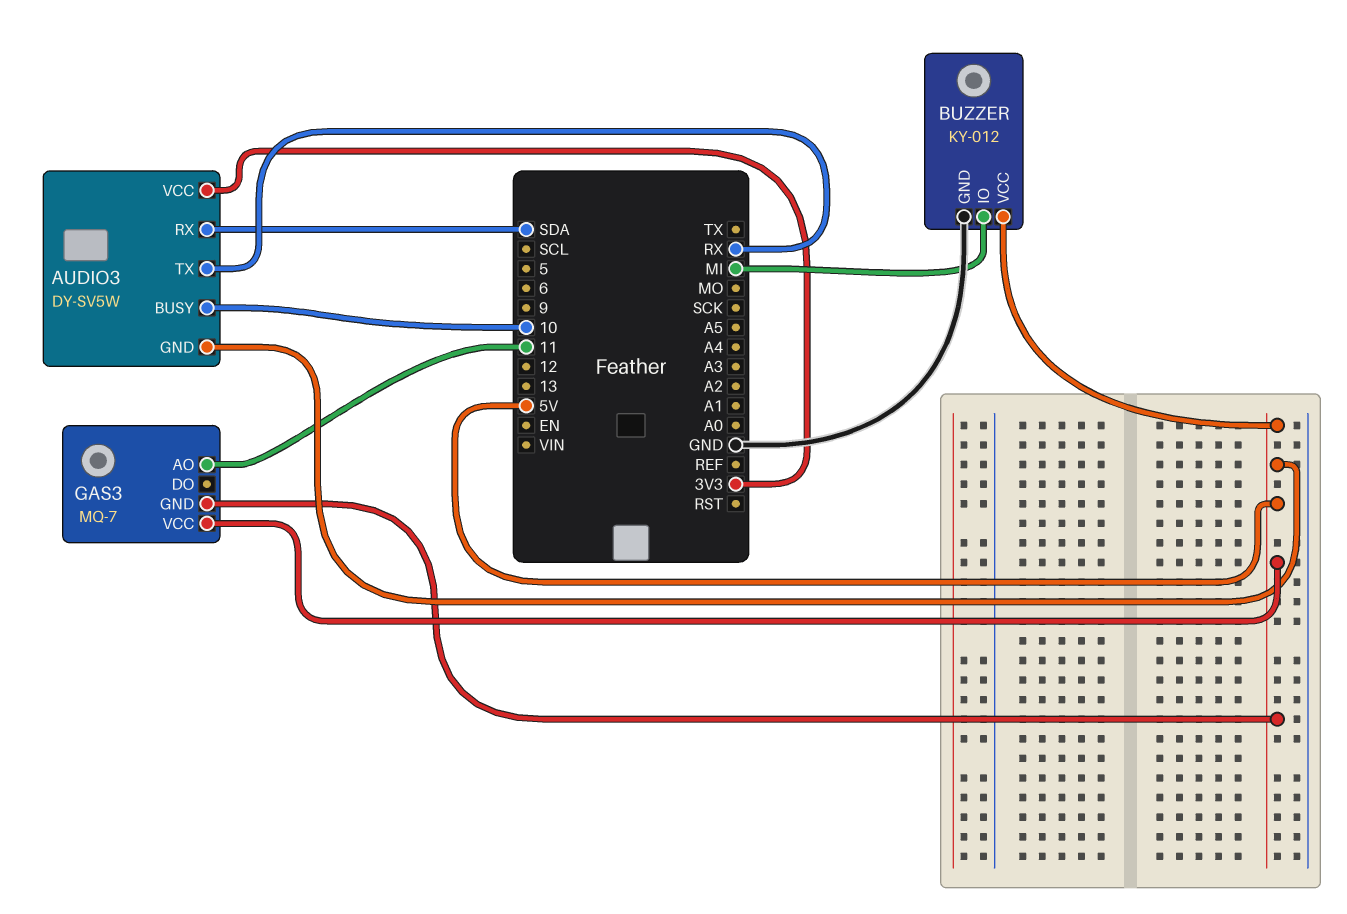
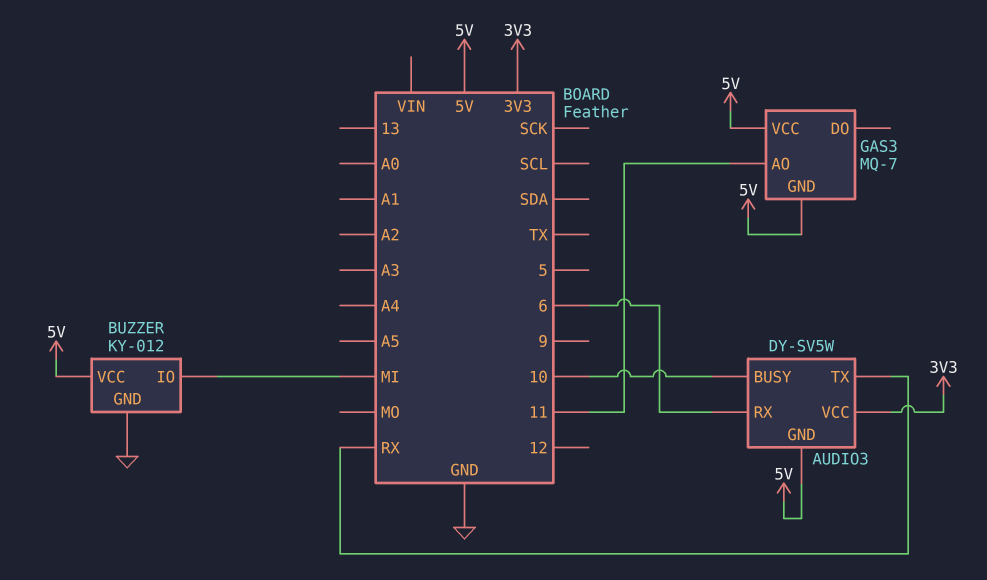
AUDIO3 pin RX: SDA -> 6

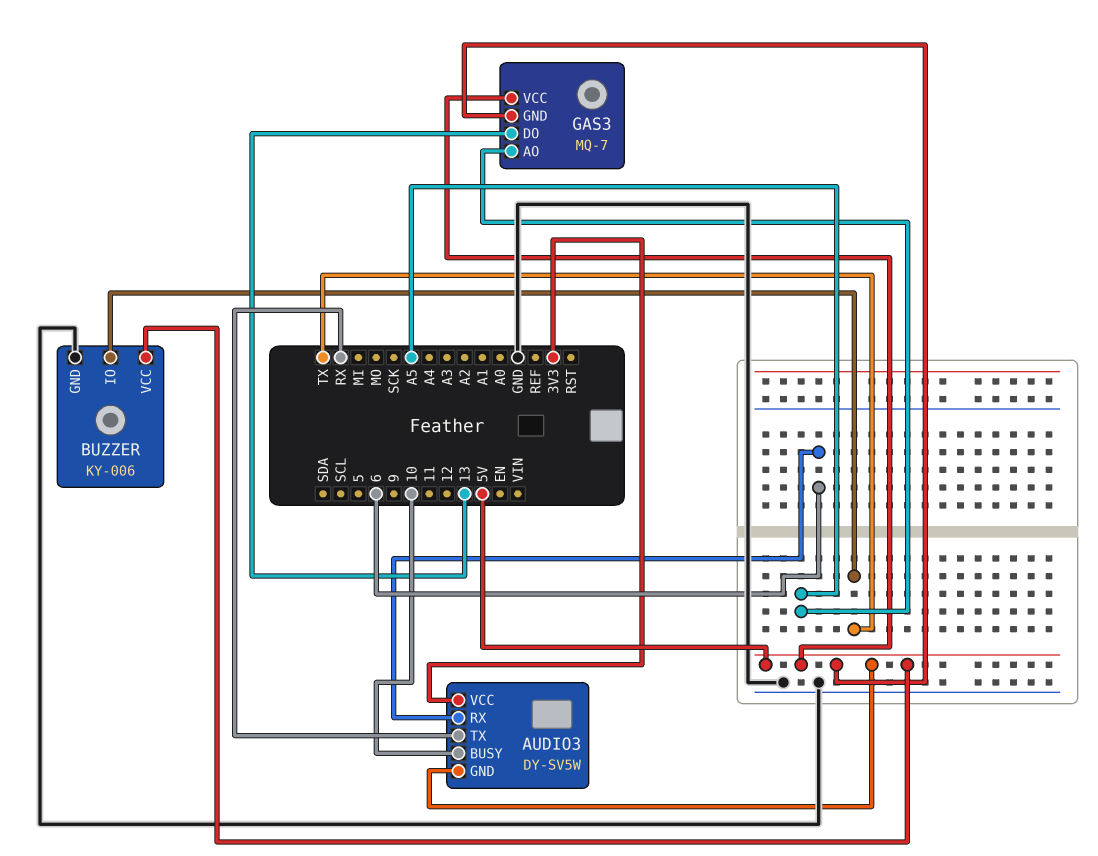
BUZZER: KY-012 -> KY-006
BUZZER pin IO: MI -> TX
GAS3 pin AO: 11 -> A5
GAS3 pin DO: none -> 13

